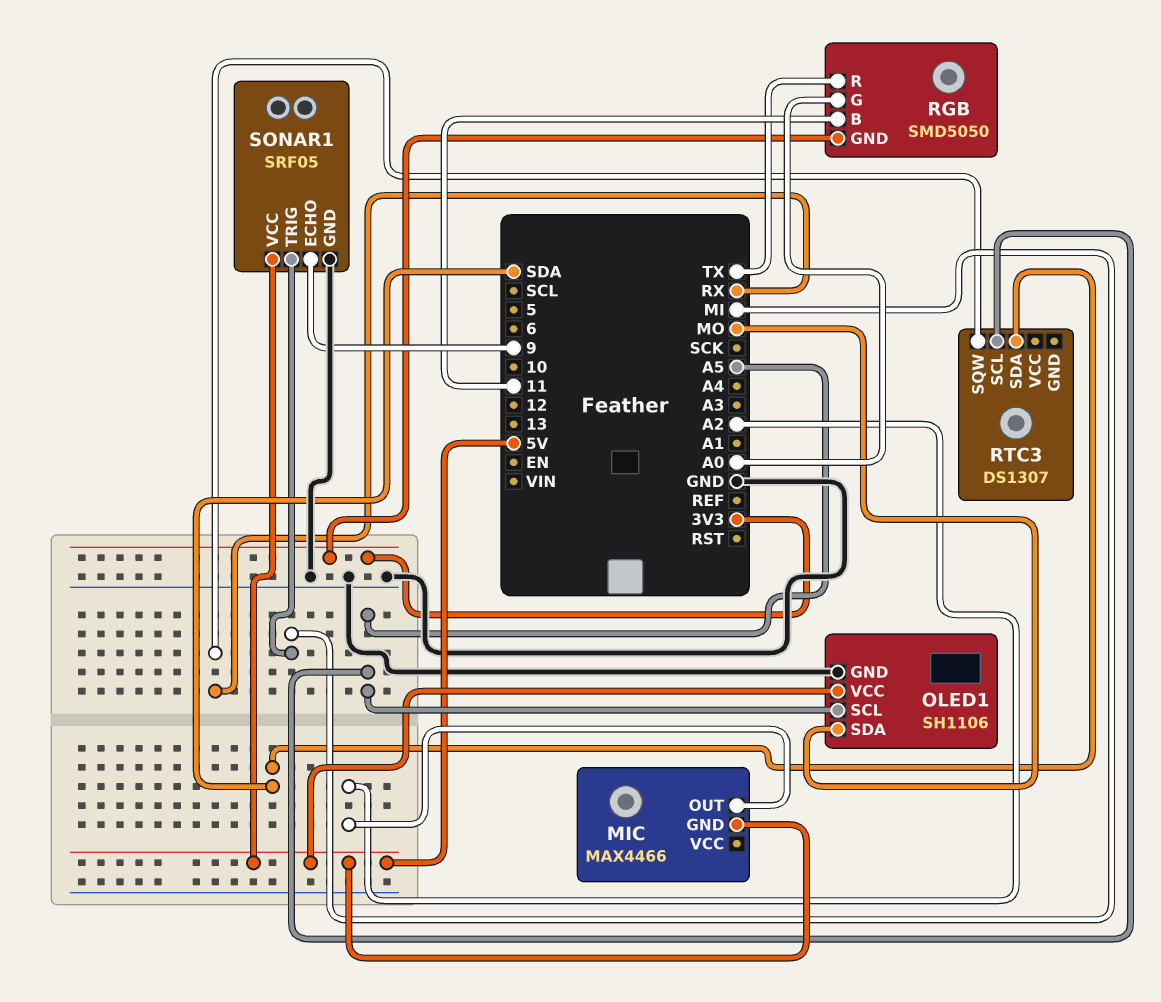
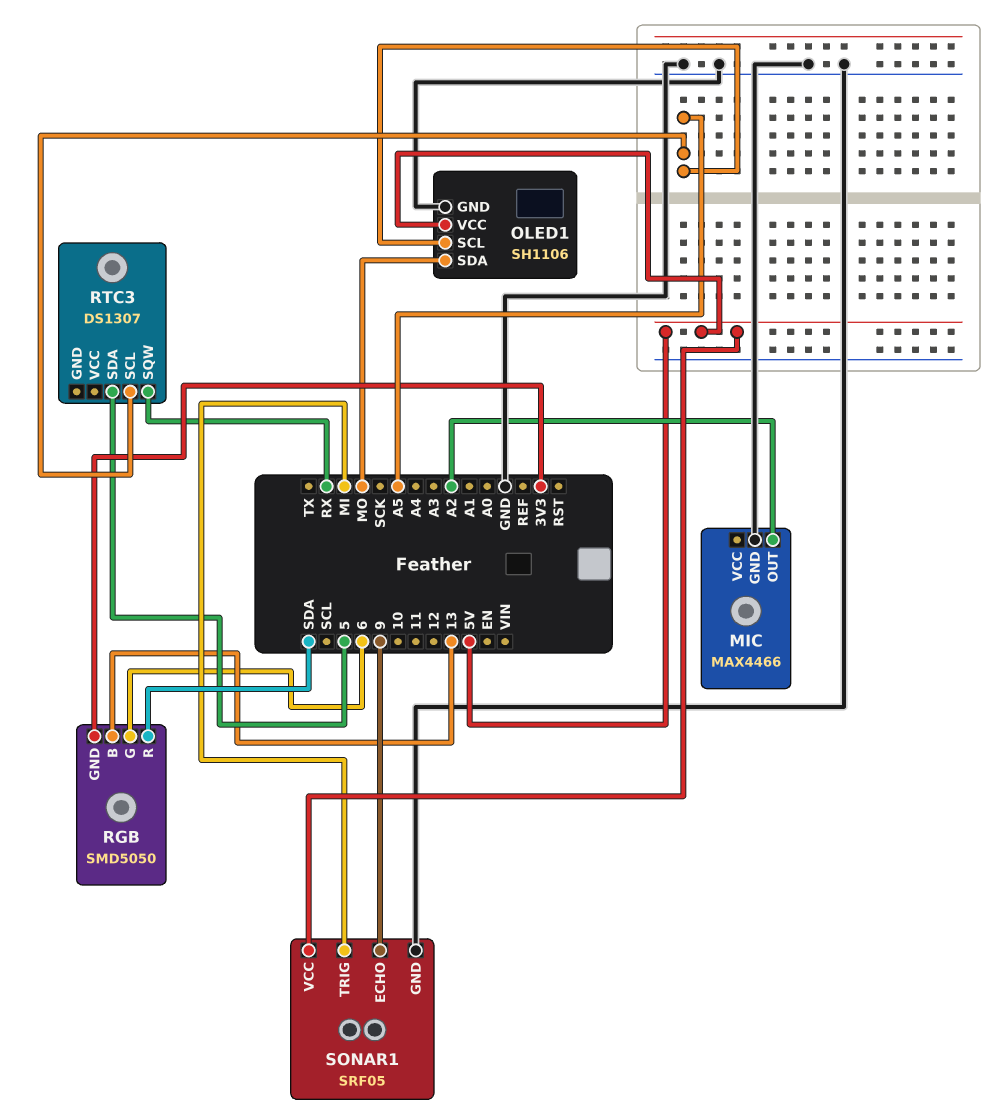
MIC pin GND: 5V -> GND
RGB pin B: 11 -> 13
RGB pin G: A0 -> 6
RGB pin R: TX -> SDA
RTC3 pin SDA: SDA -> 5

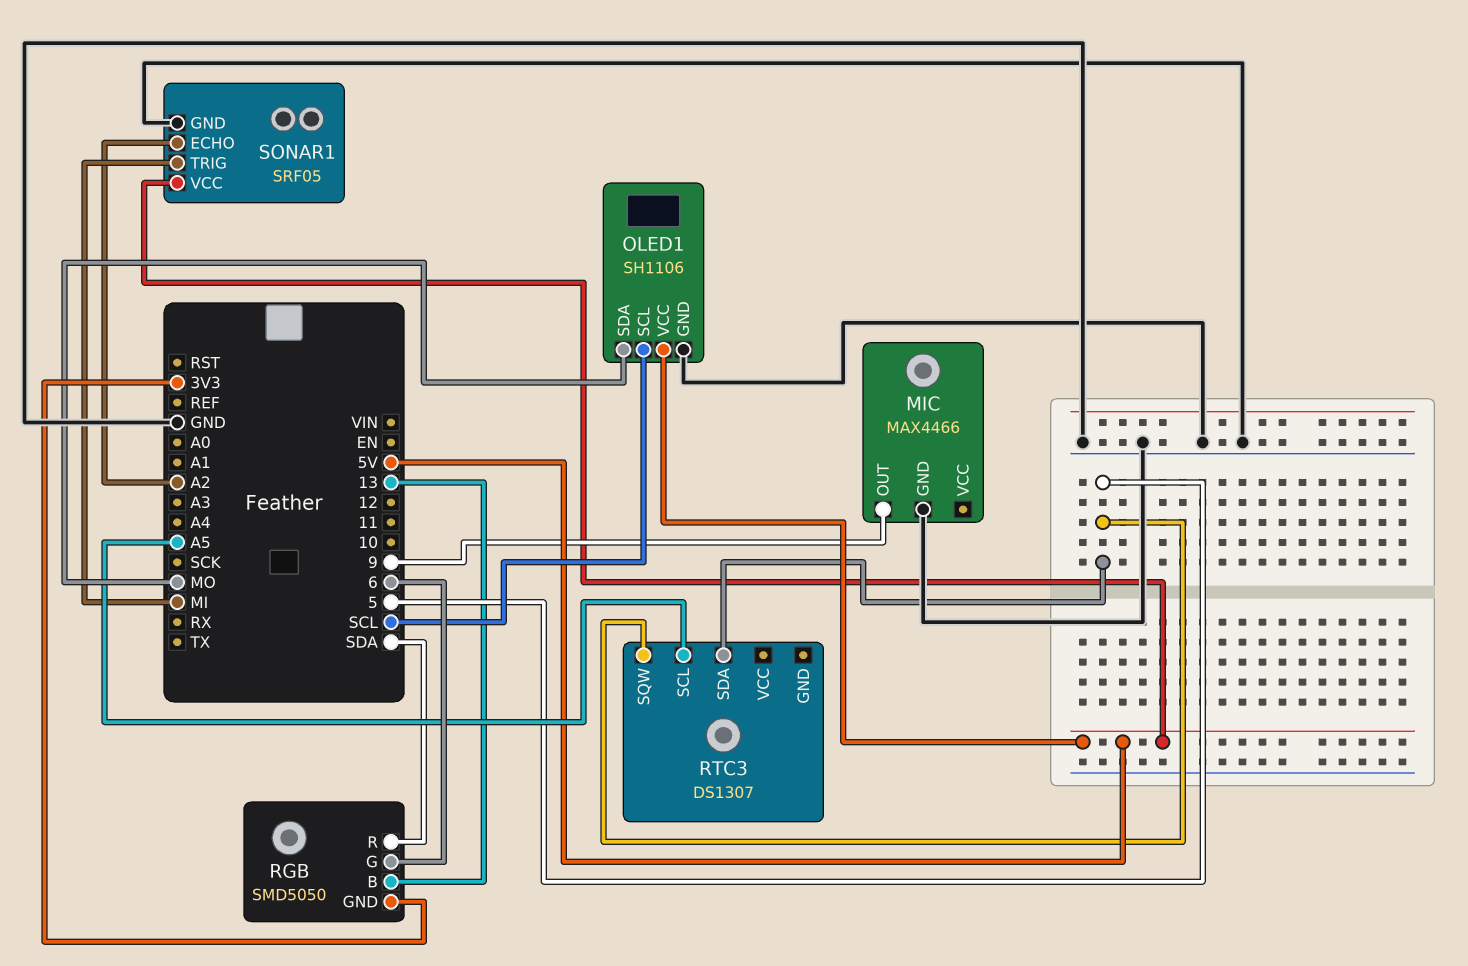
MIC pin OUT: A2 -> 9
OLED1 pin SCL: A5 -> SCL
RTC3 pin SQW: RX -> 5
SONAR1 pin ECHO: 9 -> A2

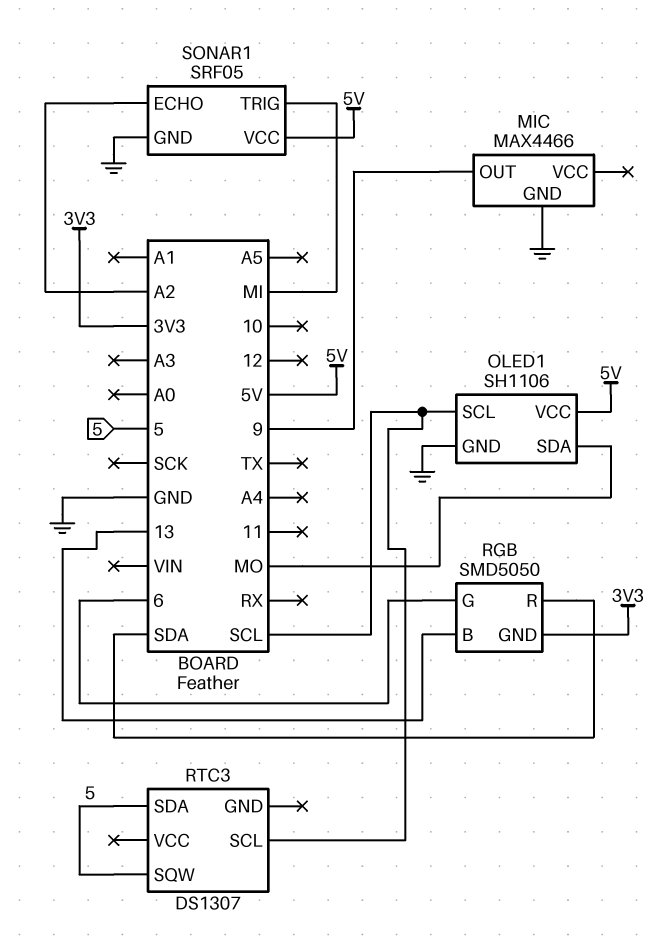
RTC3 pin SCL: A5 -> SCL

